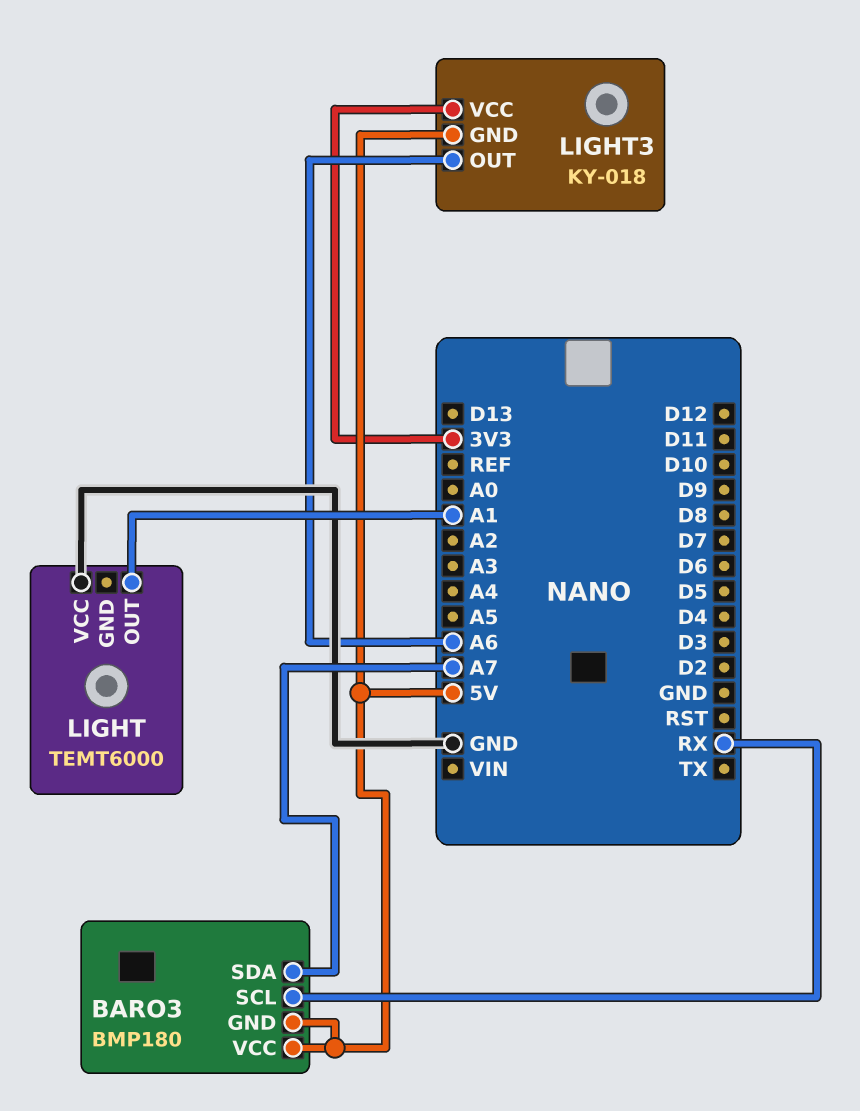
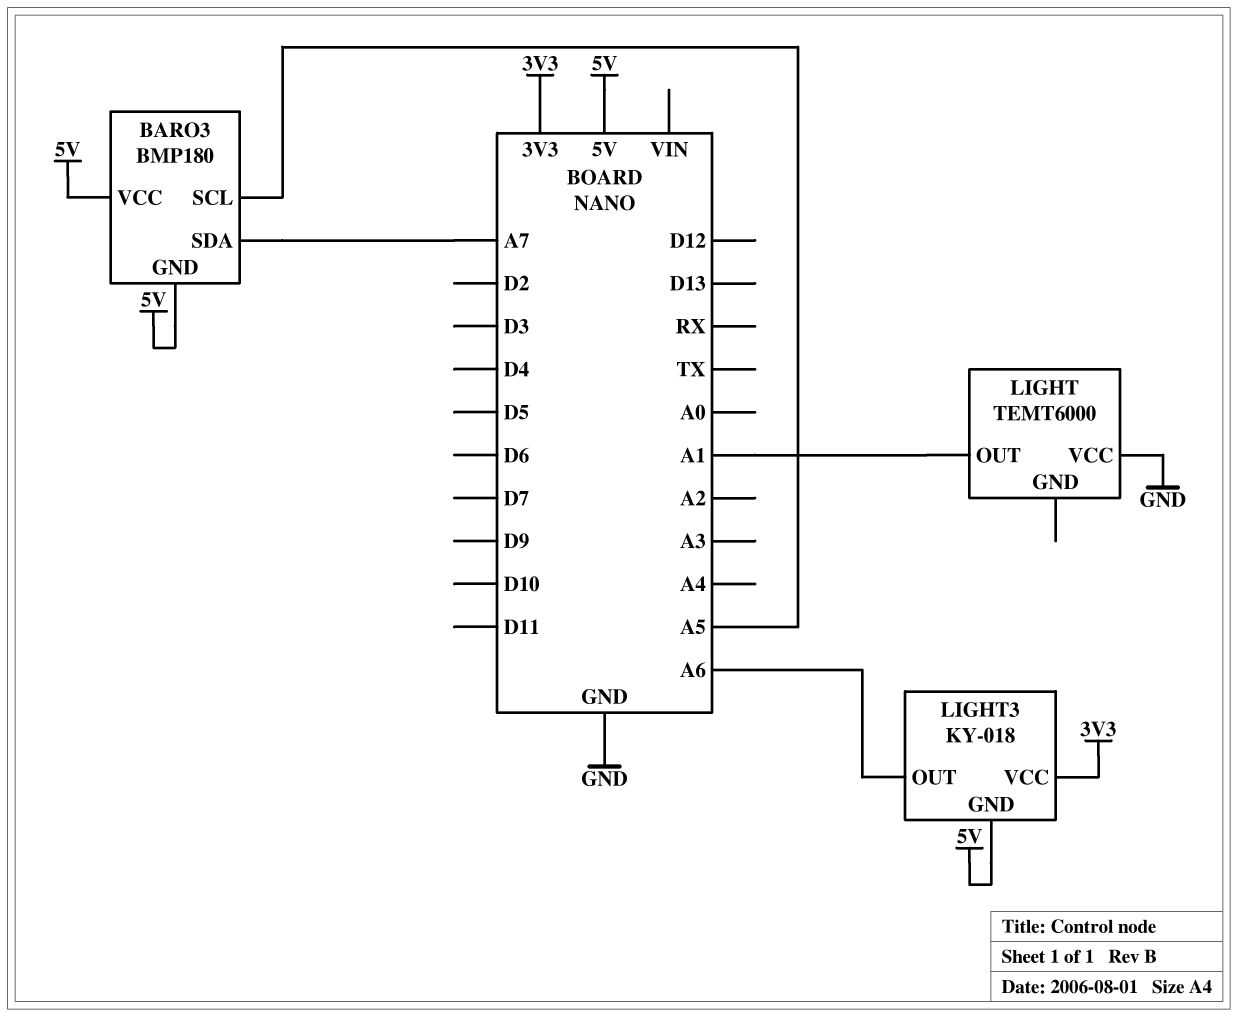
BARO3 pin SCL: RX -> A5

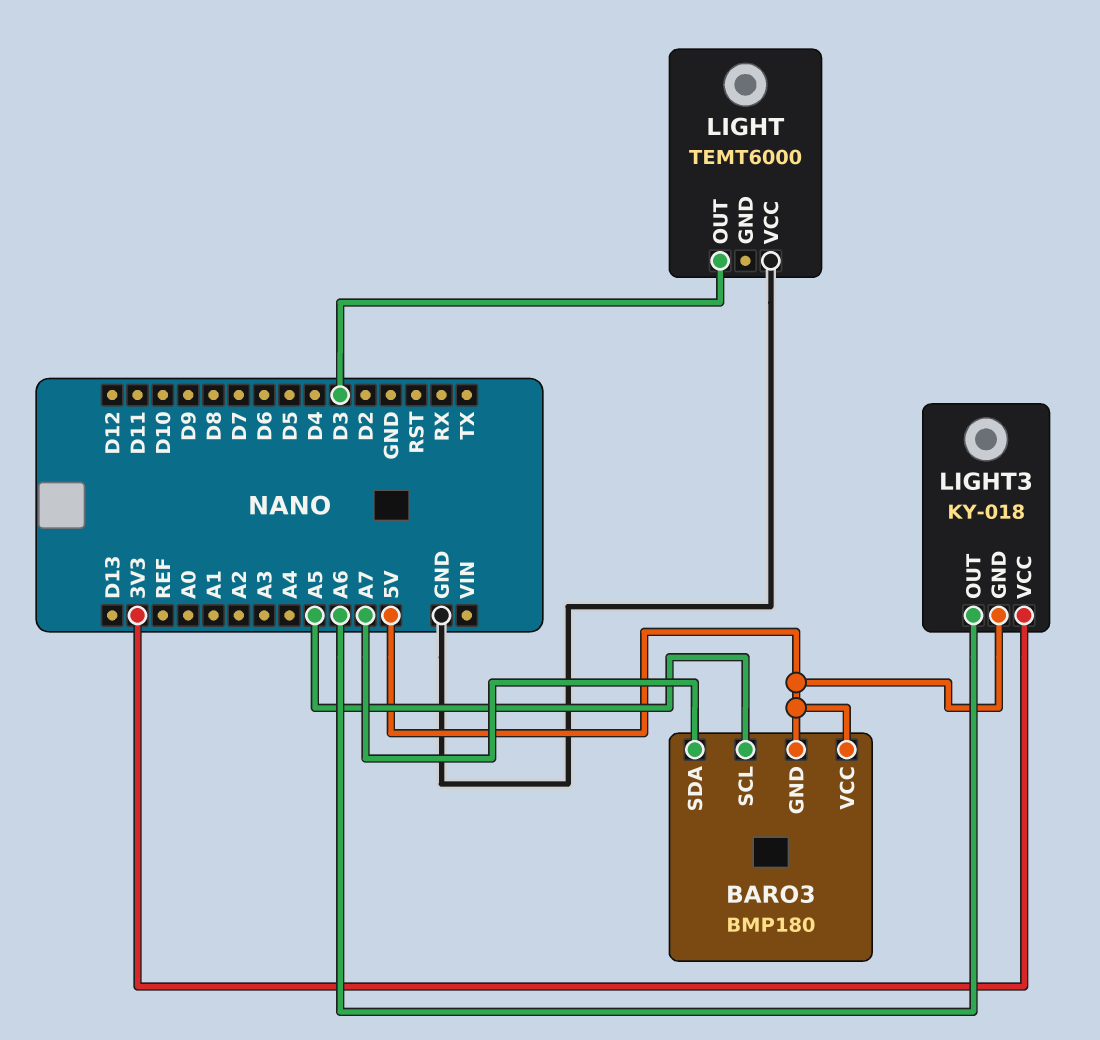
LIGHT pin OUT: A1 -> D3

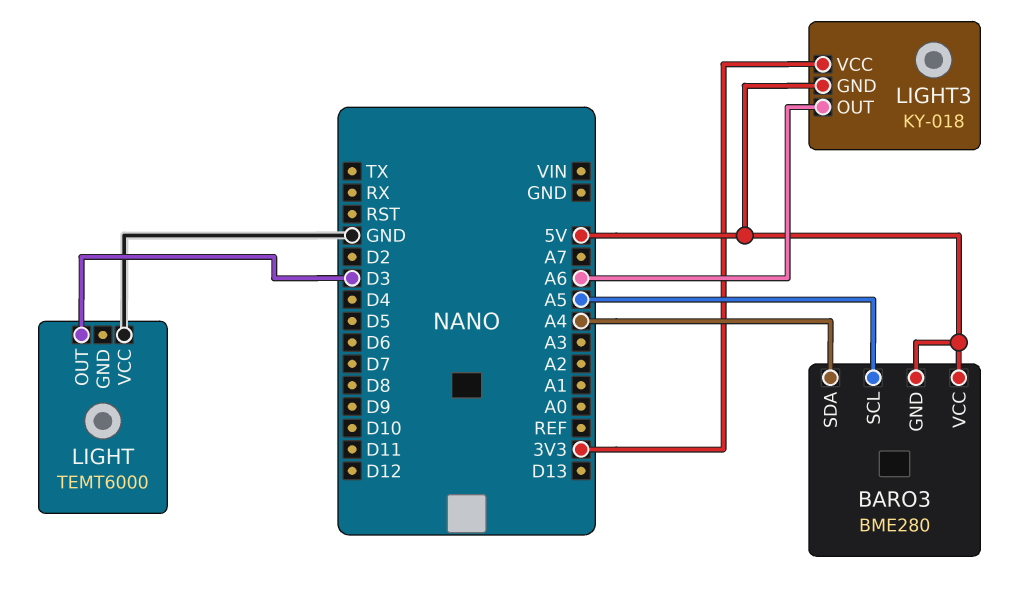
BARO3: BMP180 -> BME280
BARO3 pin SDA: A7 -> A4

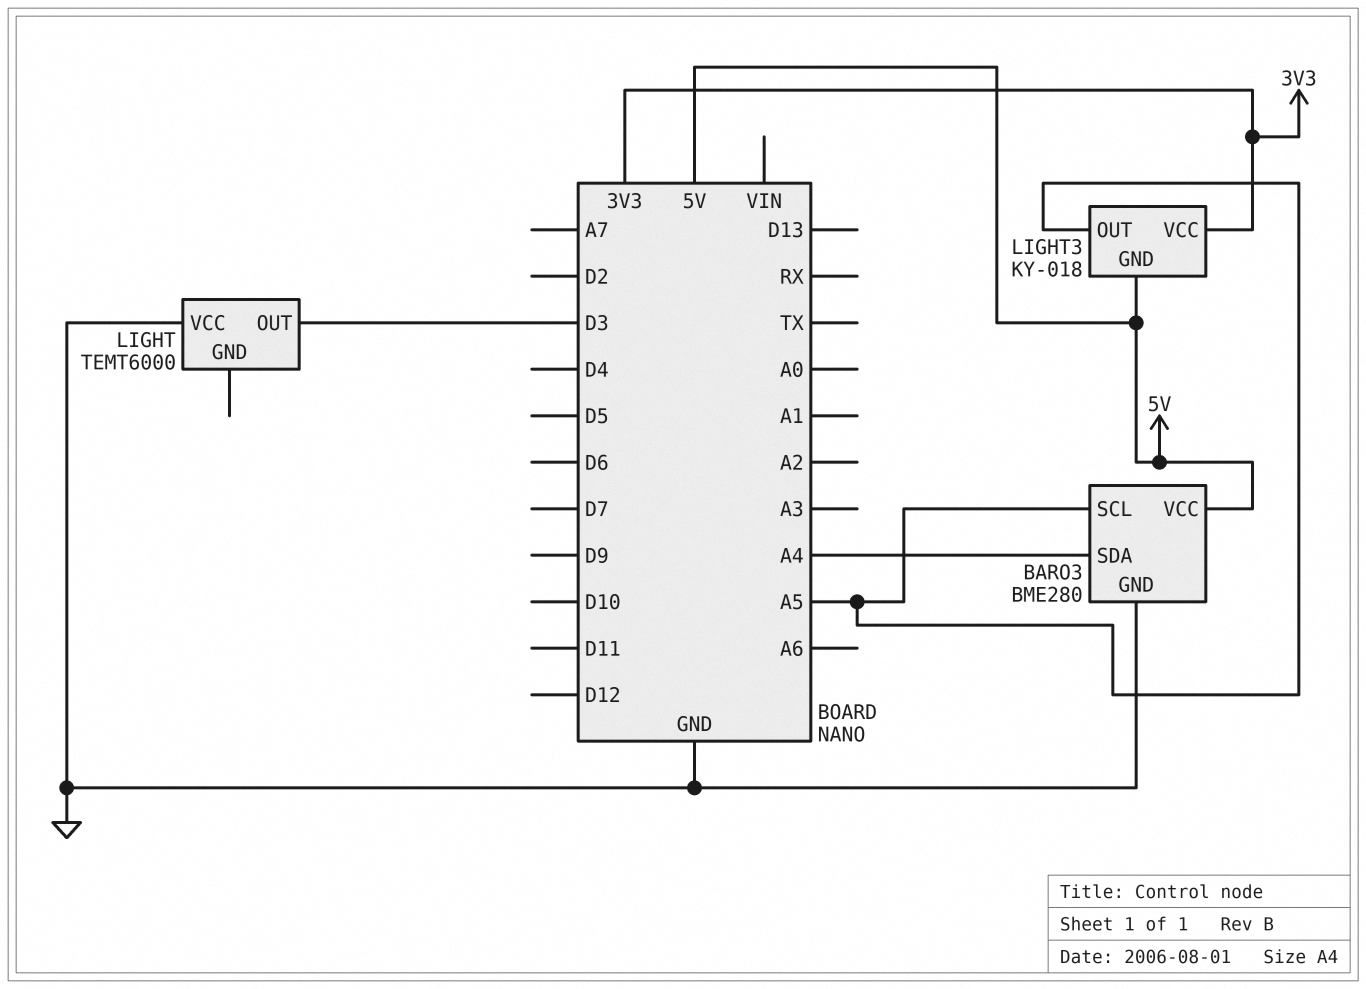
BARO3 pin GND: 5V -> GND
LIGHT3 pin OUT: A6 -> A5

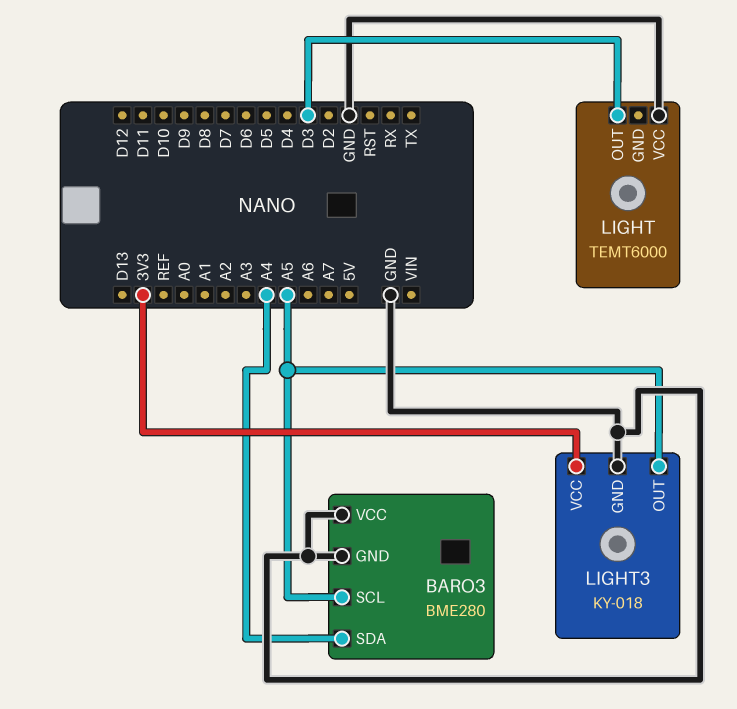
BARO3 pin VCC: 5V -> GND
LIGHT3 pin GND: 5V -> GND

